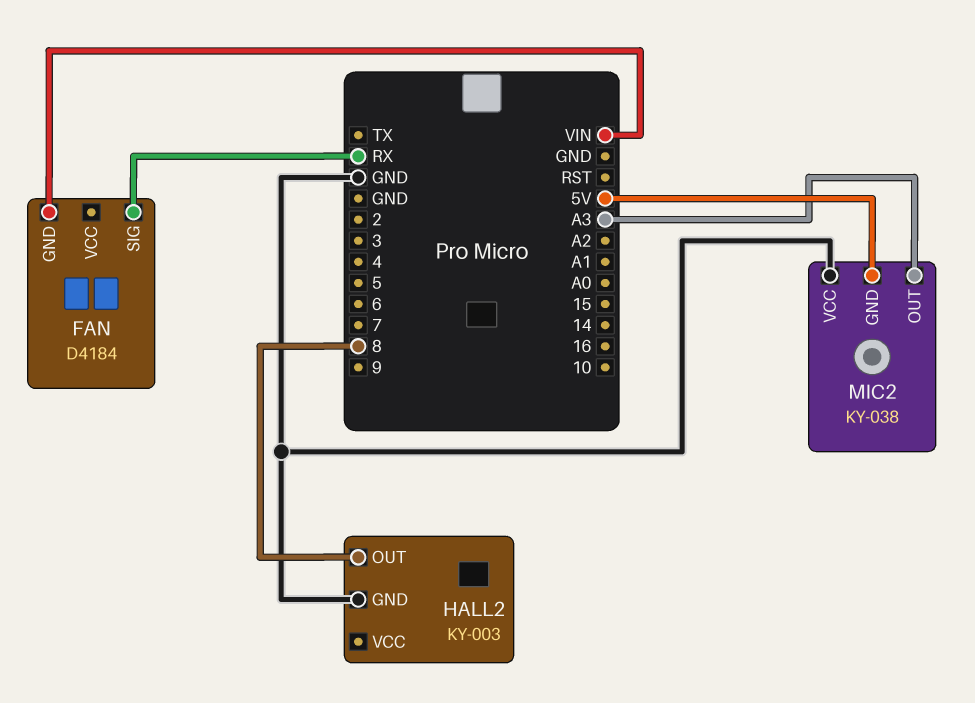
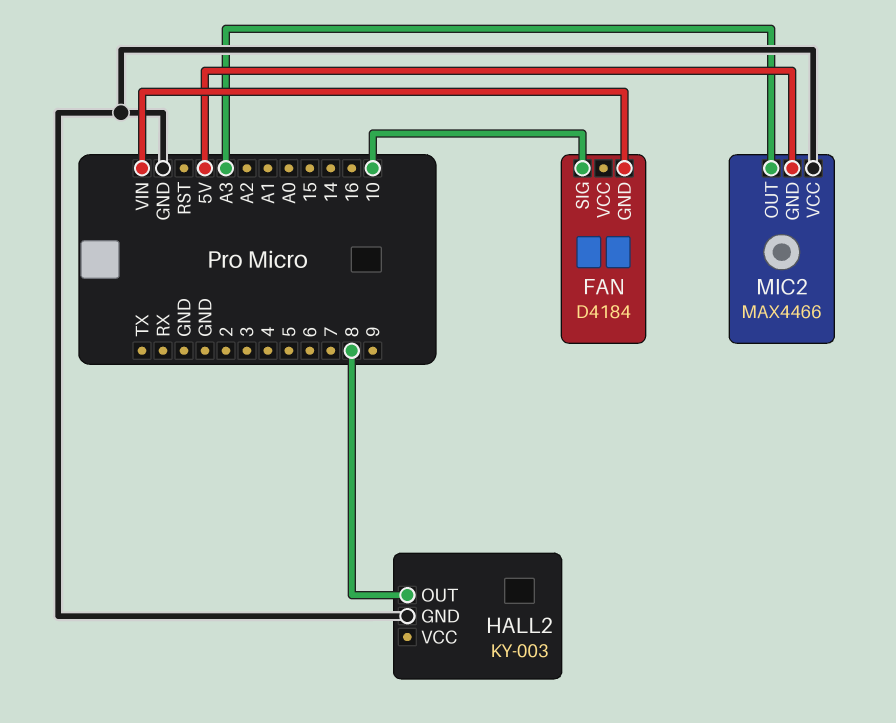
FAN pin SIG: RX -> 10
MIC2: KY-038 -> MAX4466

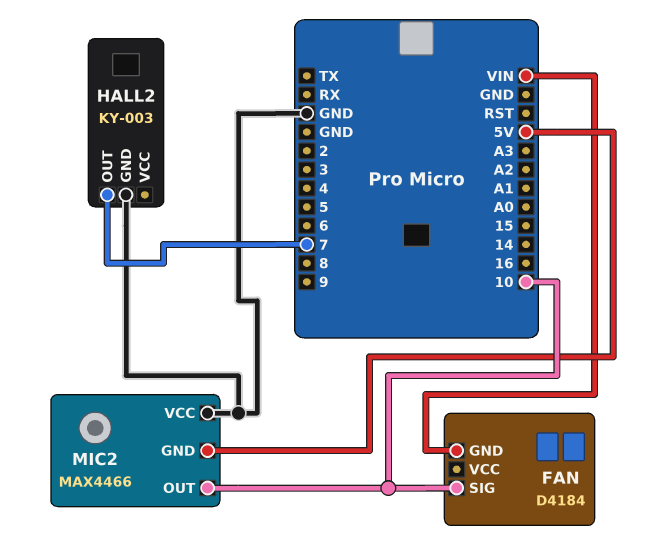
HALL2 pin OUT: 8 -> 7
MIC2 pin OUT: A3 -> 10

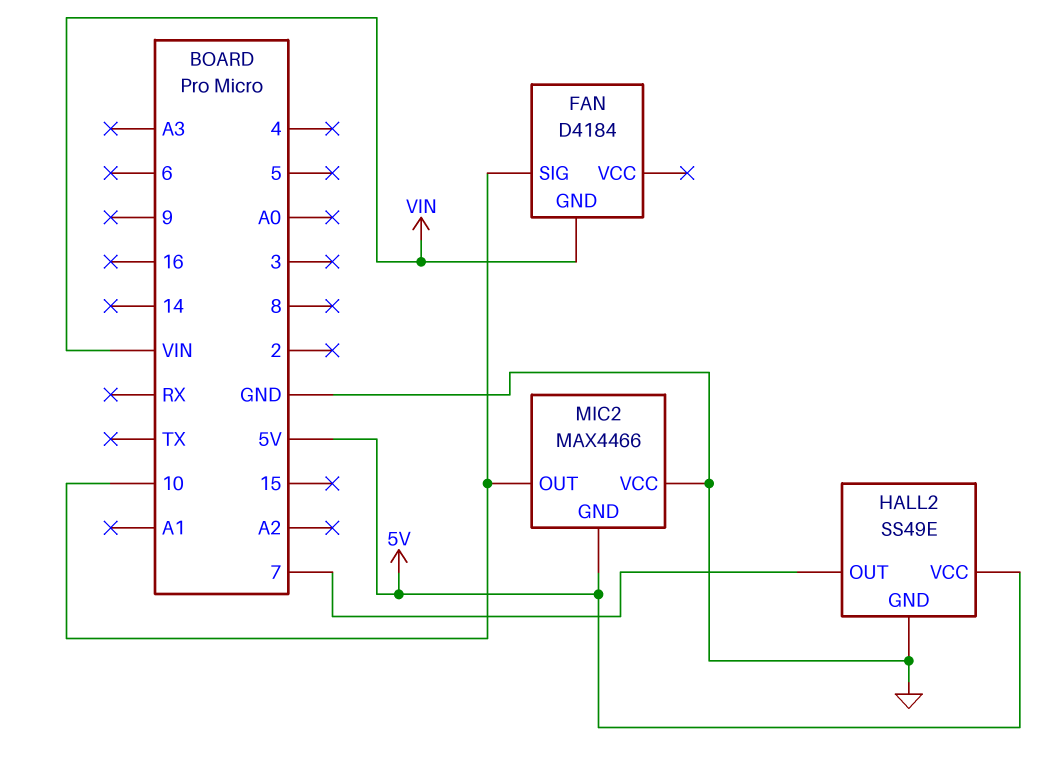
HALL2: KY-003 -> SS49E
HALL2 pin VCC: none -> 5V

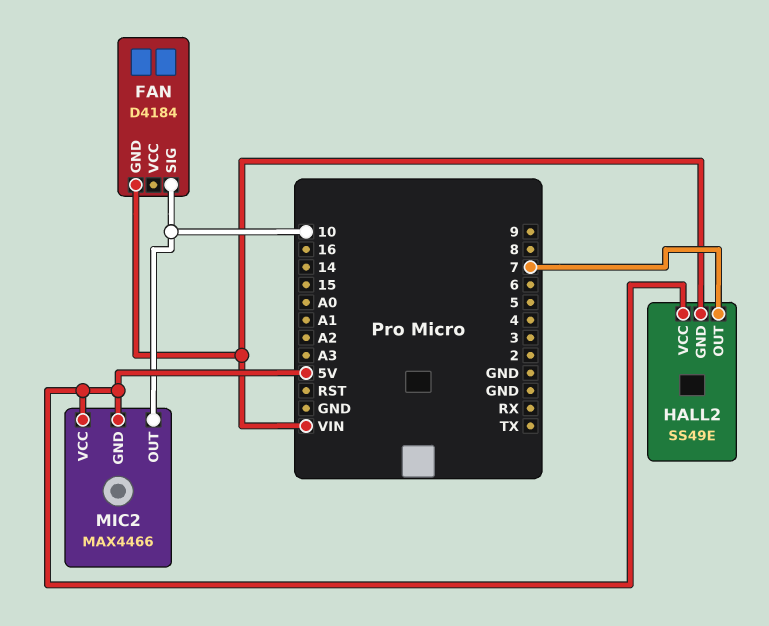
HALL2 pin GND: GND -> VIN
MIC2 pin VCC: GND -> 5V

